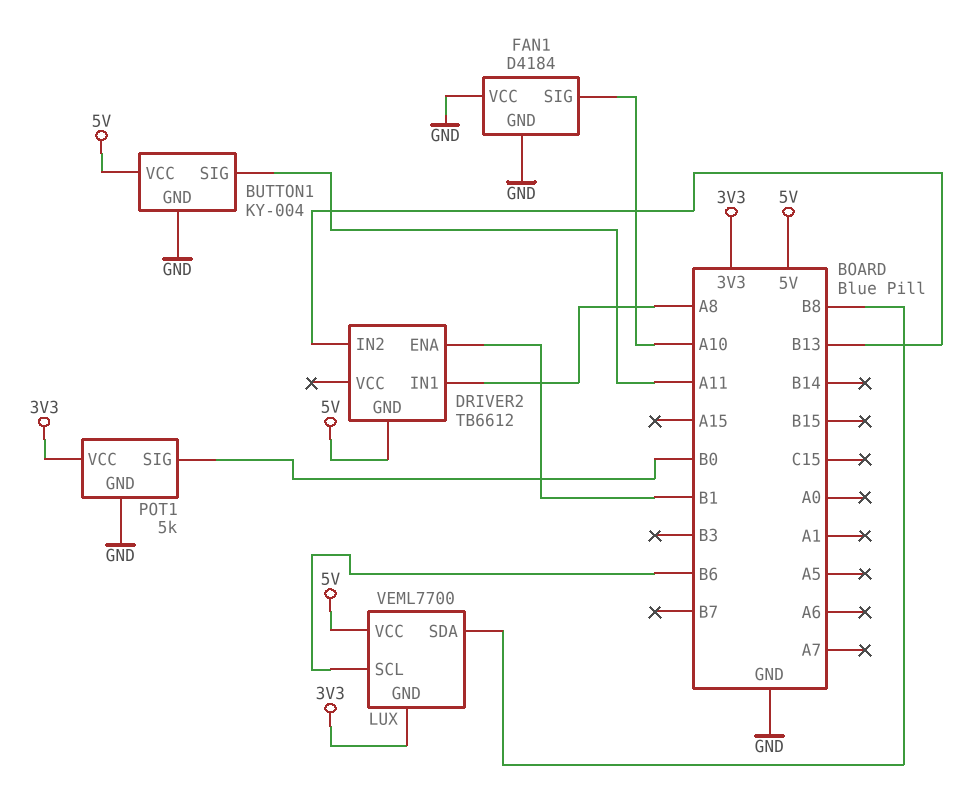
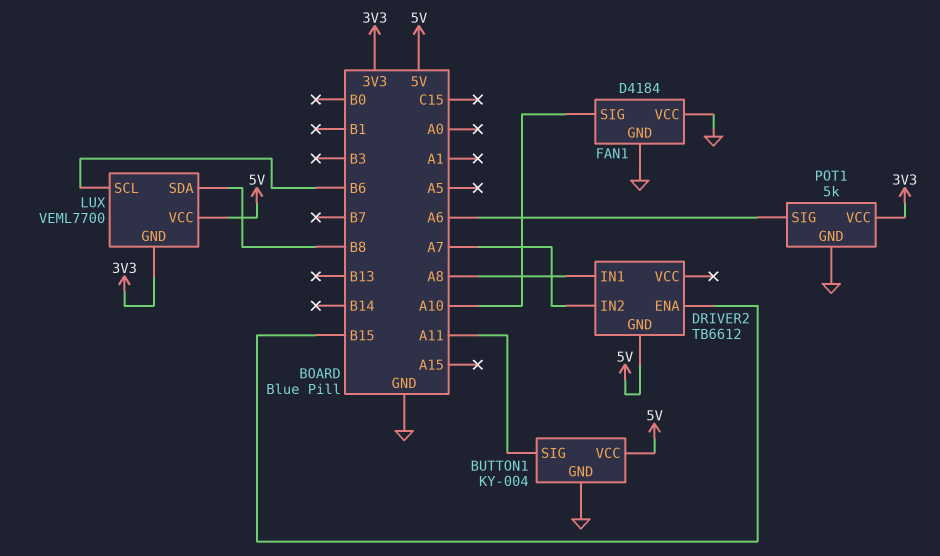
DRIVER2 pin ENA: B1 -> B15
DRIVER2 pin IN2: B13 -> A7
POT1 pin SIG: B0 -> A6

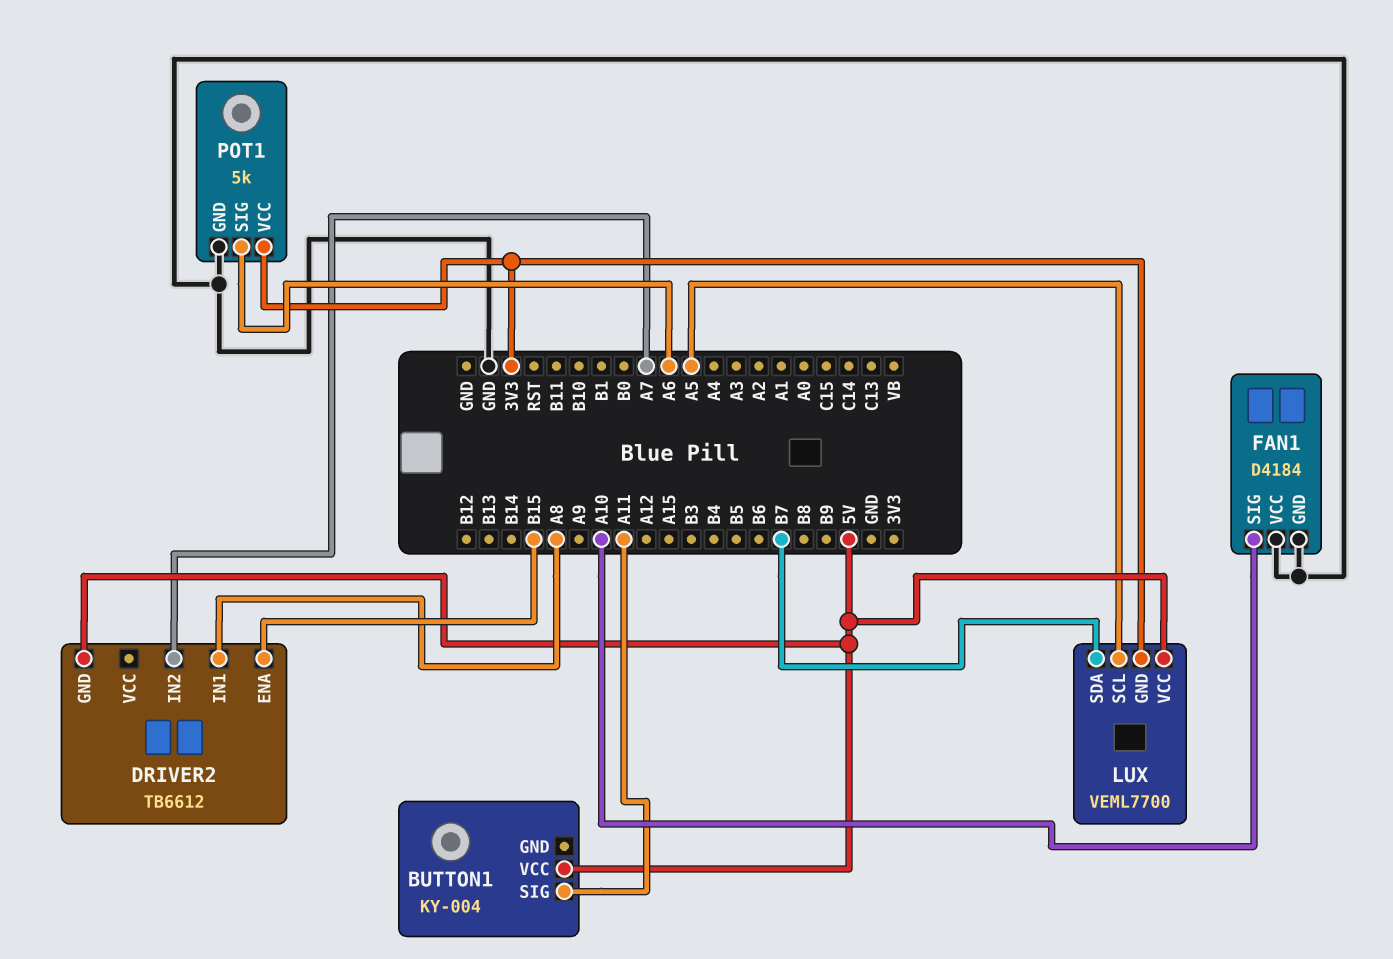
BUTTON1 pin GND: GND -> none
LUX pin SCL: B6 -> A5
LUX pin SDA: B8 -> B7

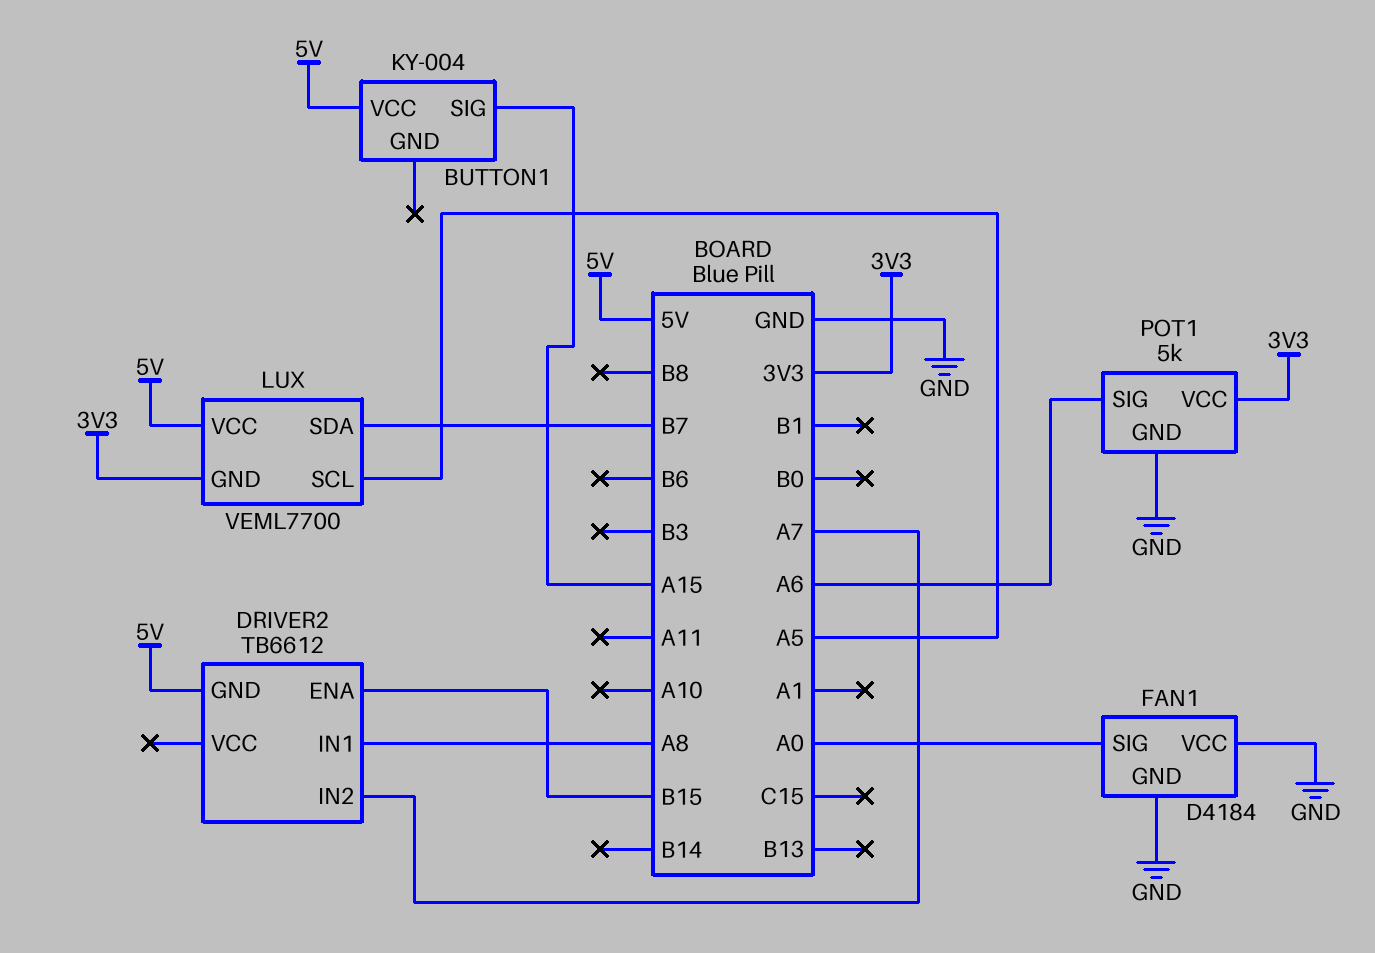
BUTTON1 pin SIG: A11 -> A15
FAN1 pin SIG: A10 -> A0

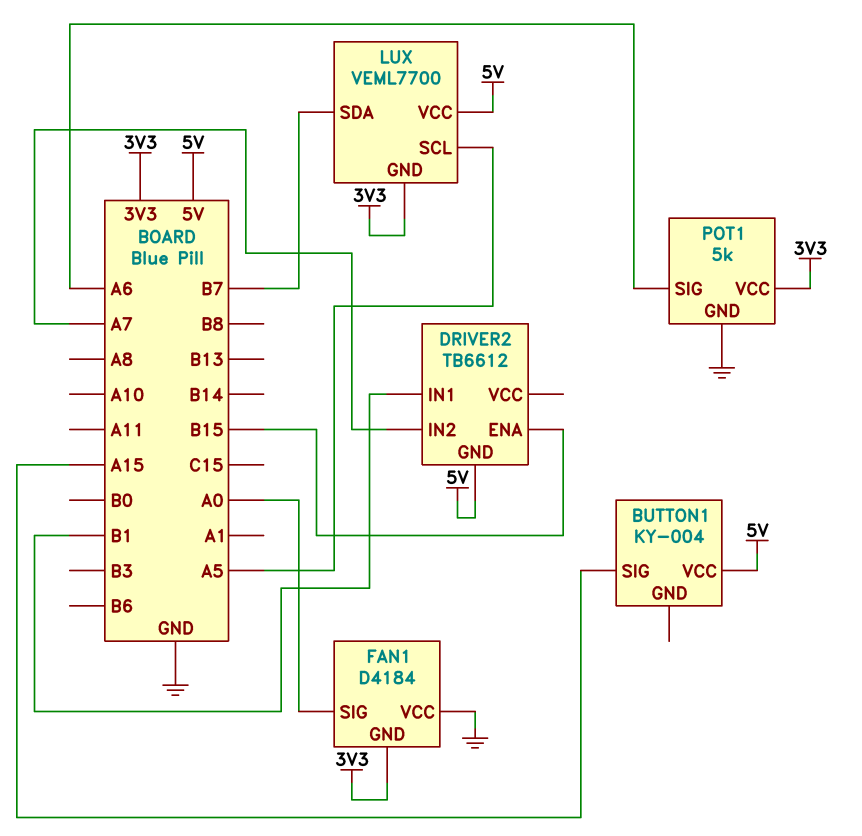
DRIVER2 pin IN1: A8 -> B1
FAN1 pin GND: GND -> 3V3

